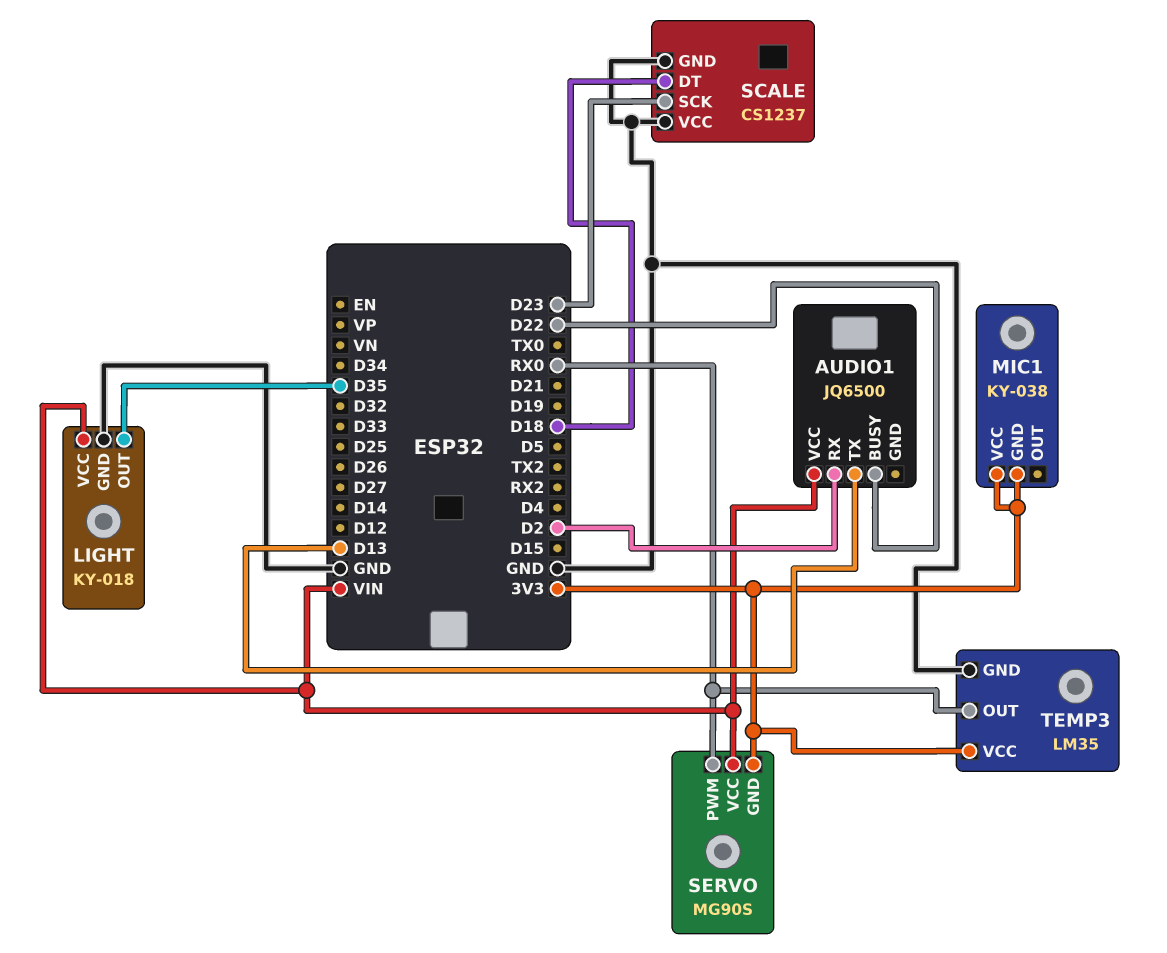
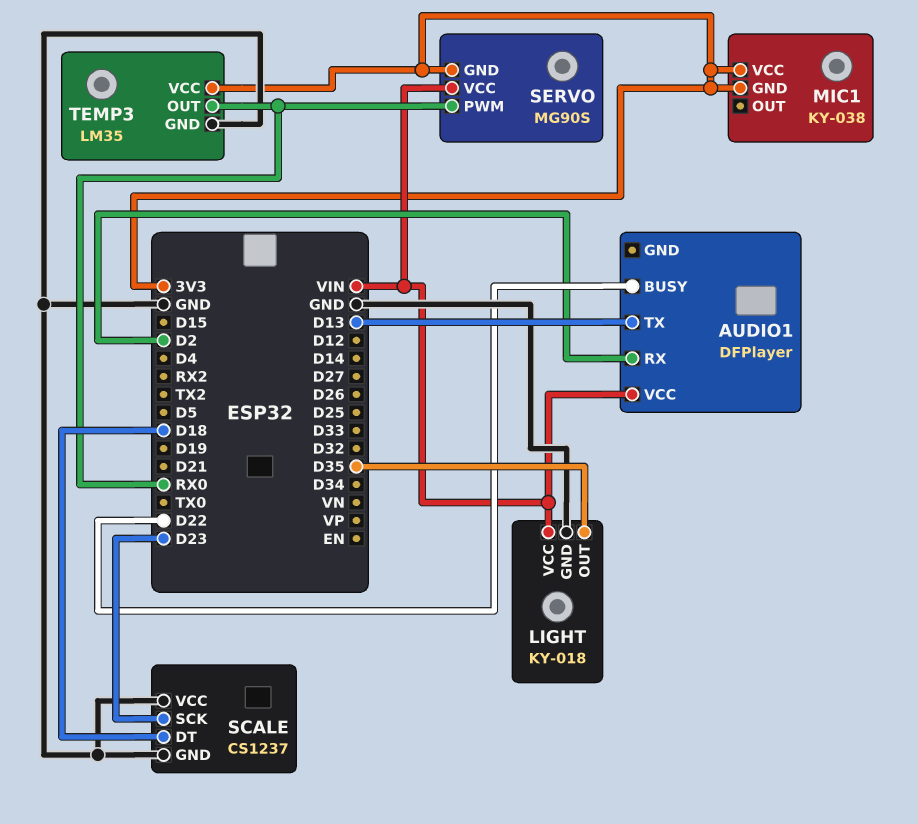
AUDIO1: JQ6500 -> DFPlayer

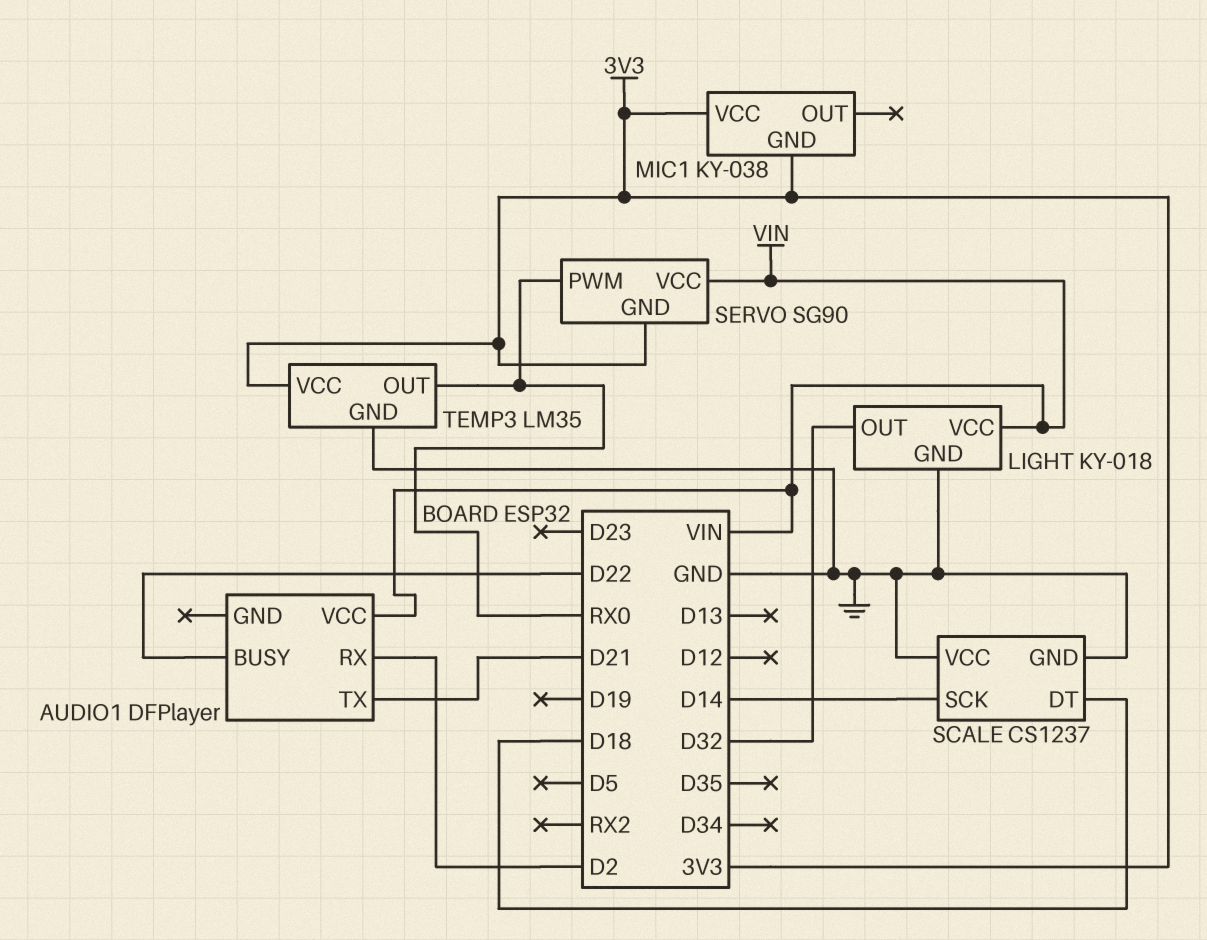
AUDIO1 pin TX: D13 -> D21
LIGHT pin OUT: D35 -> D32
SCALE pin SCK: D23 -> D14
SERVO: MG90S -> SG90

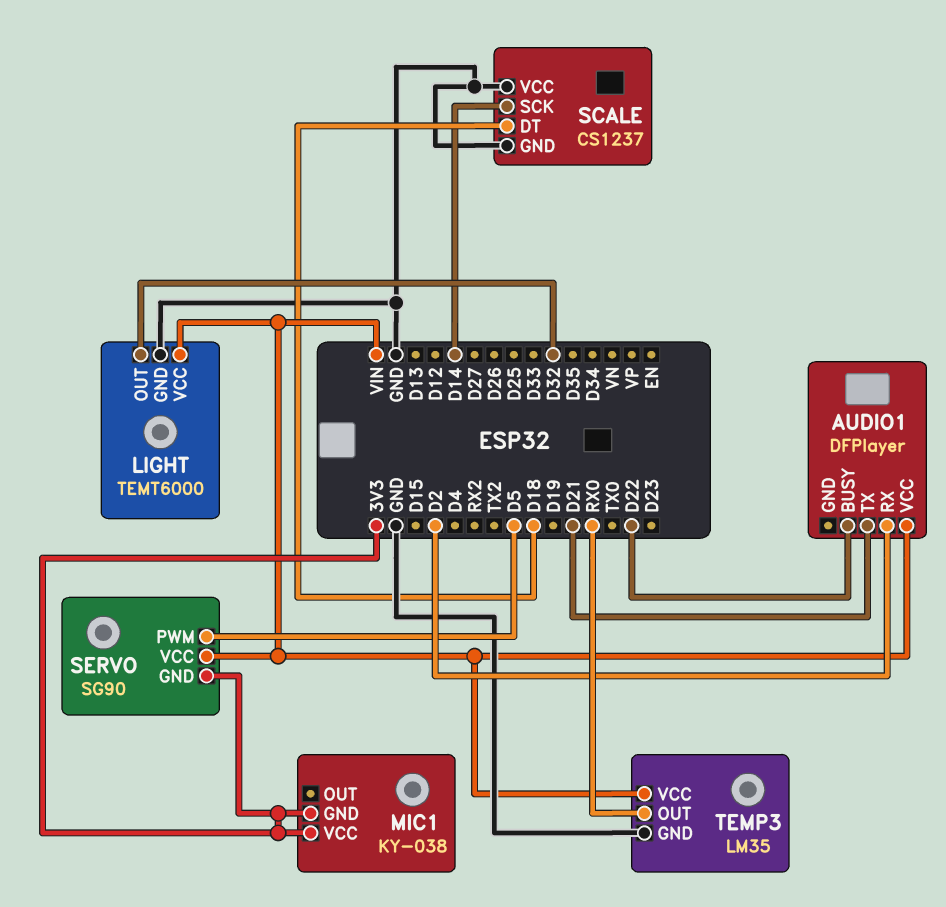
LIGHT: KY-018 -> TEMT6000
SERVO pin PWM: RX0 -> D5
TEMP3 pin VCC: 3V3 -> VIN

